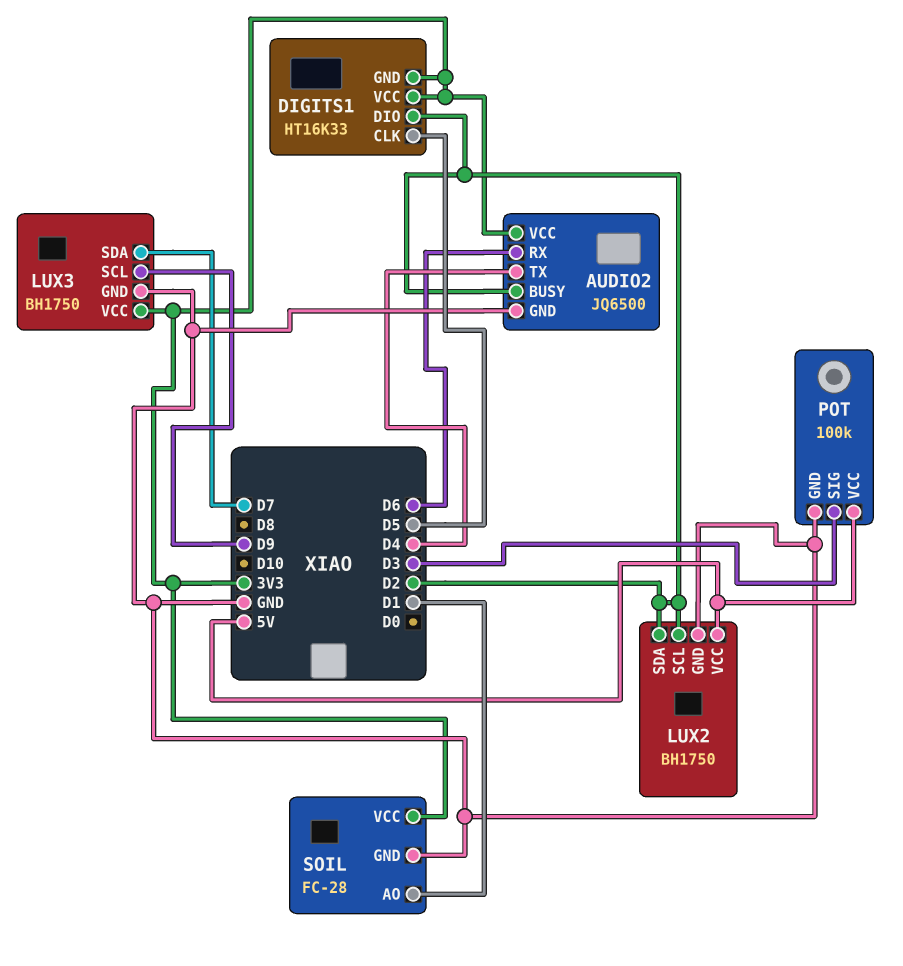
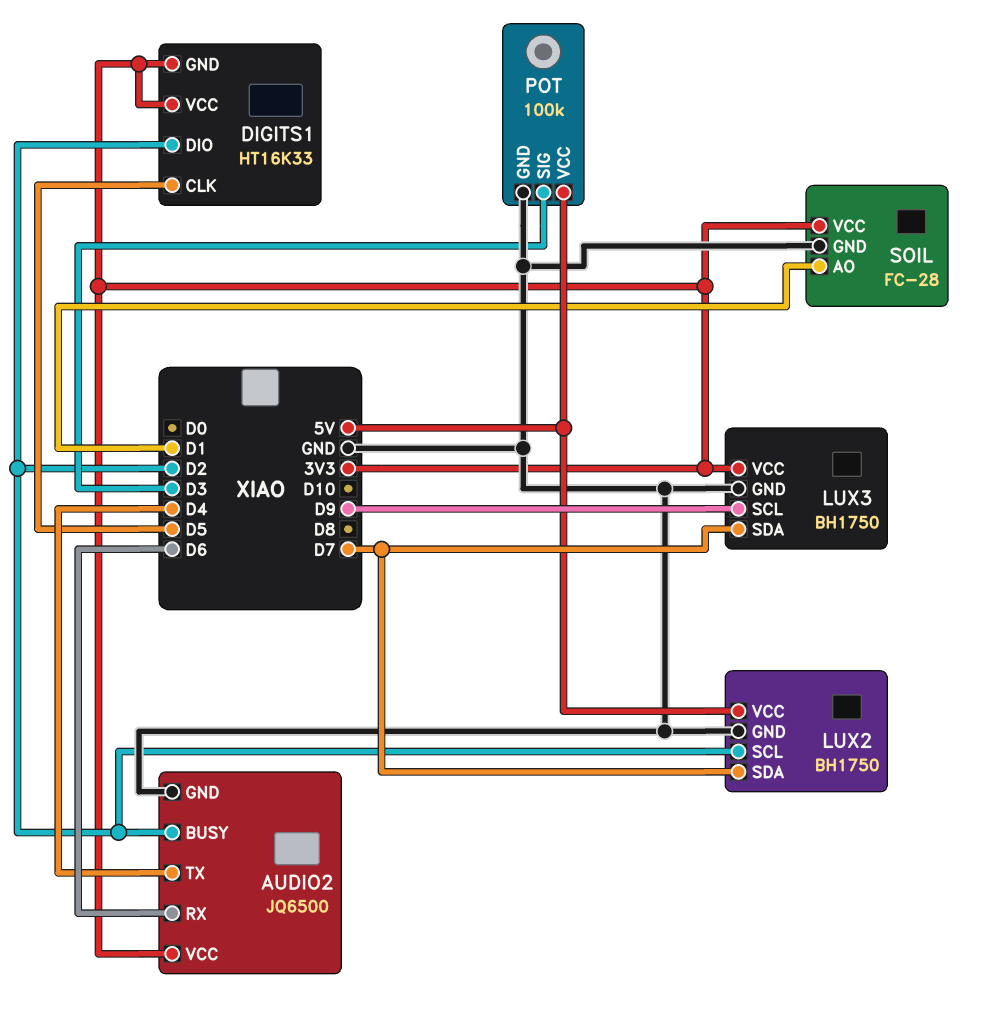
LUX2 pin SDA: D2 -> D7

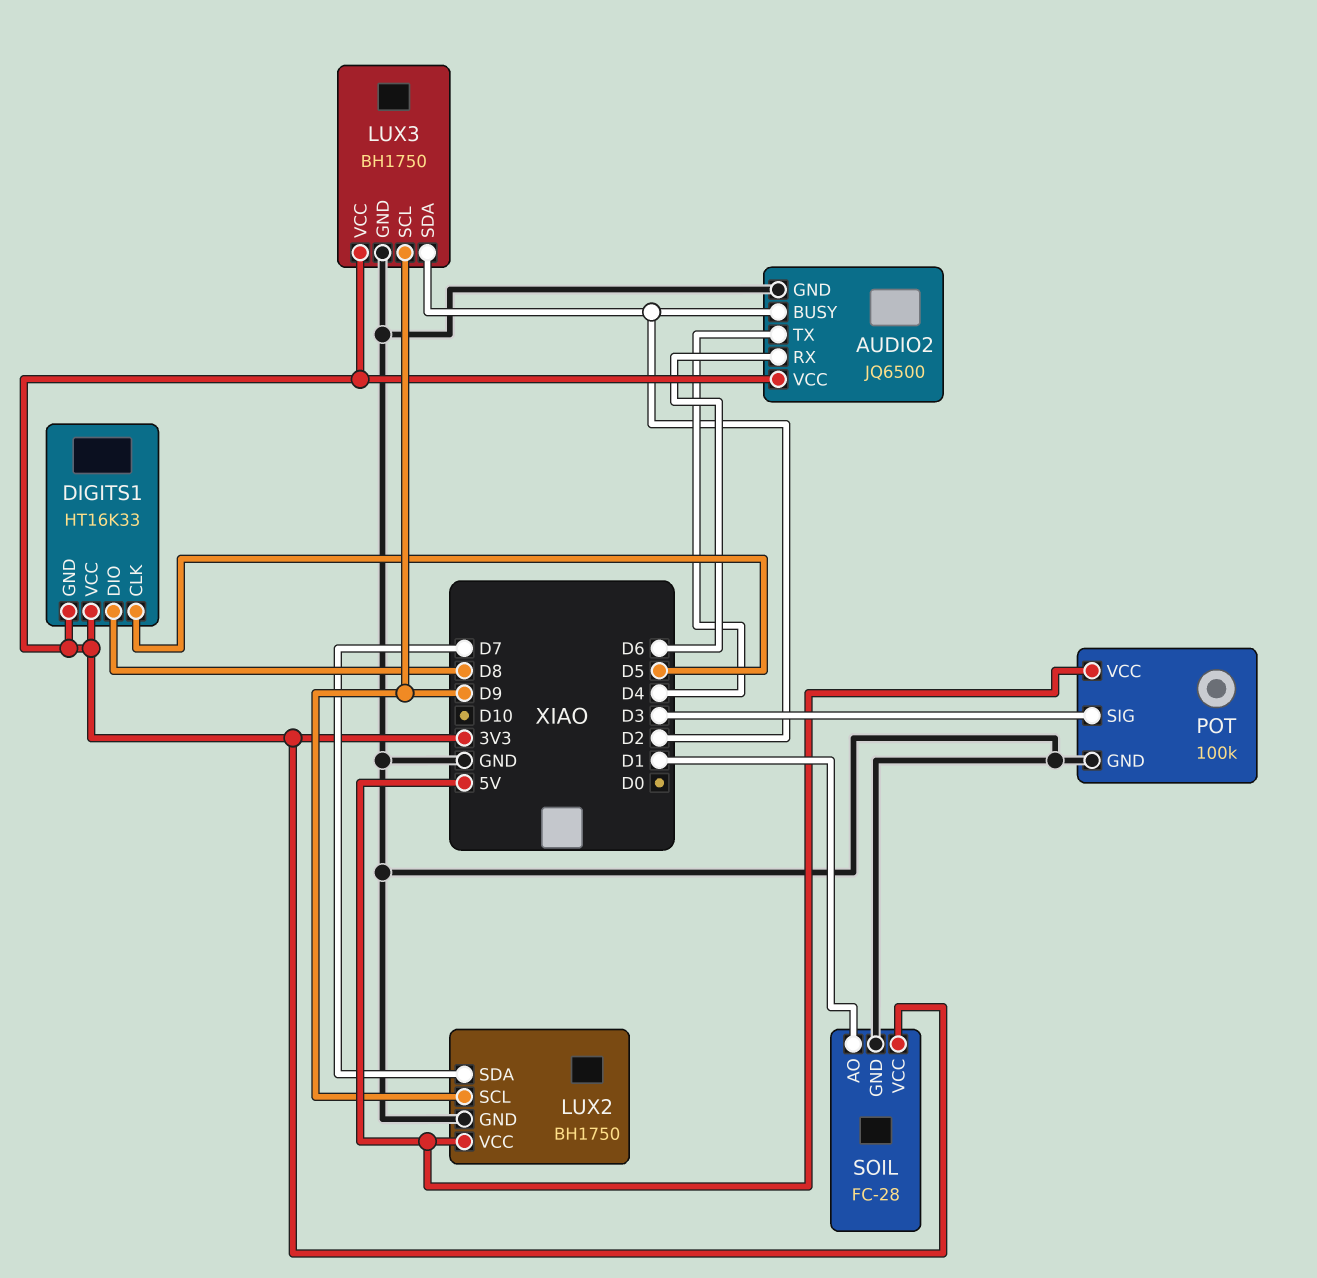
DIGITS1 pin DIO: D2 -> D8
LUX2 pin SCL: D2 -> D9
LUX3 pin SDA: D7 -> D2

